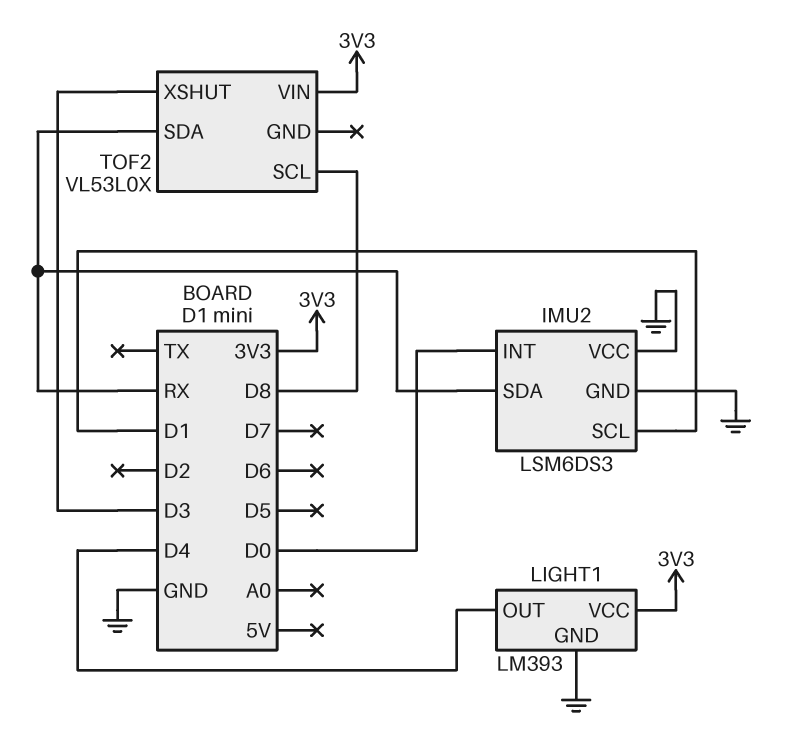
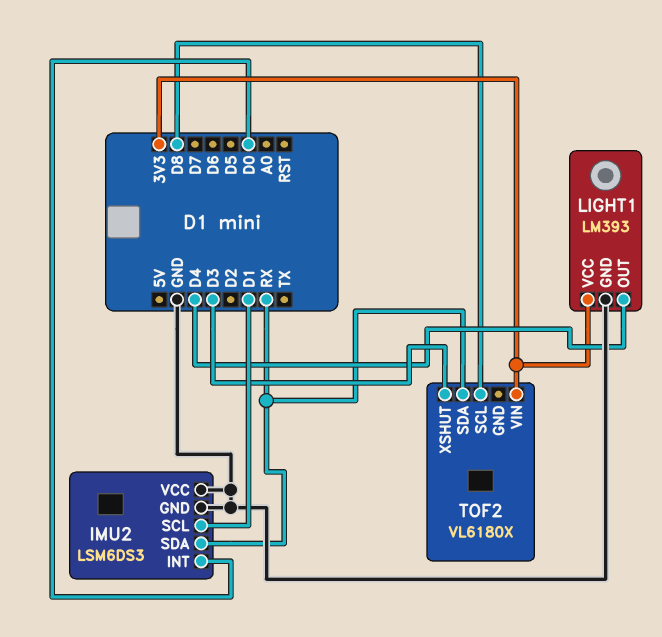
TOF2: VL53L0X -> VL6180X

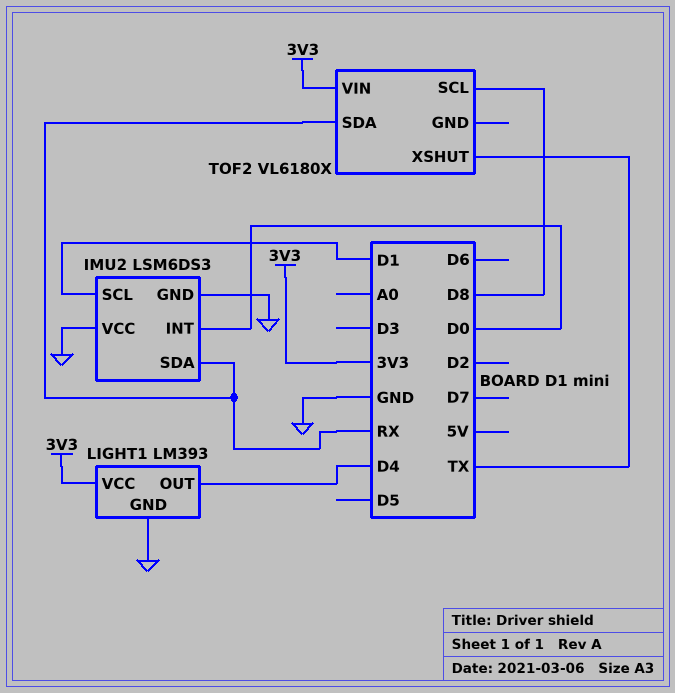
TOF2 pin XSHUT: D3 -> TX

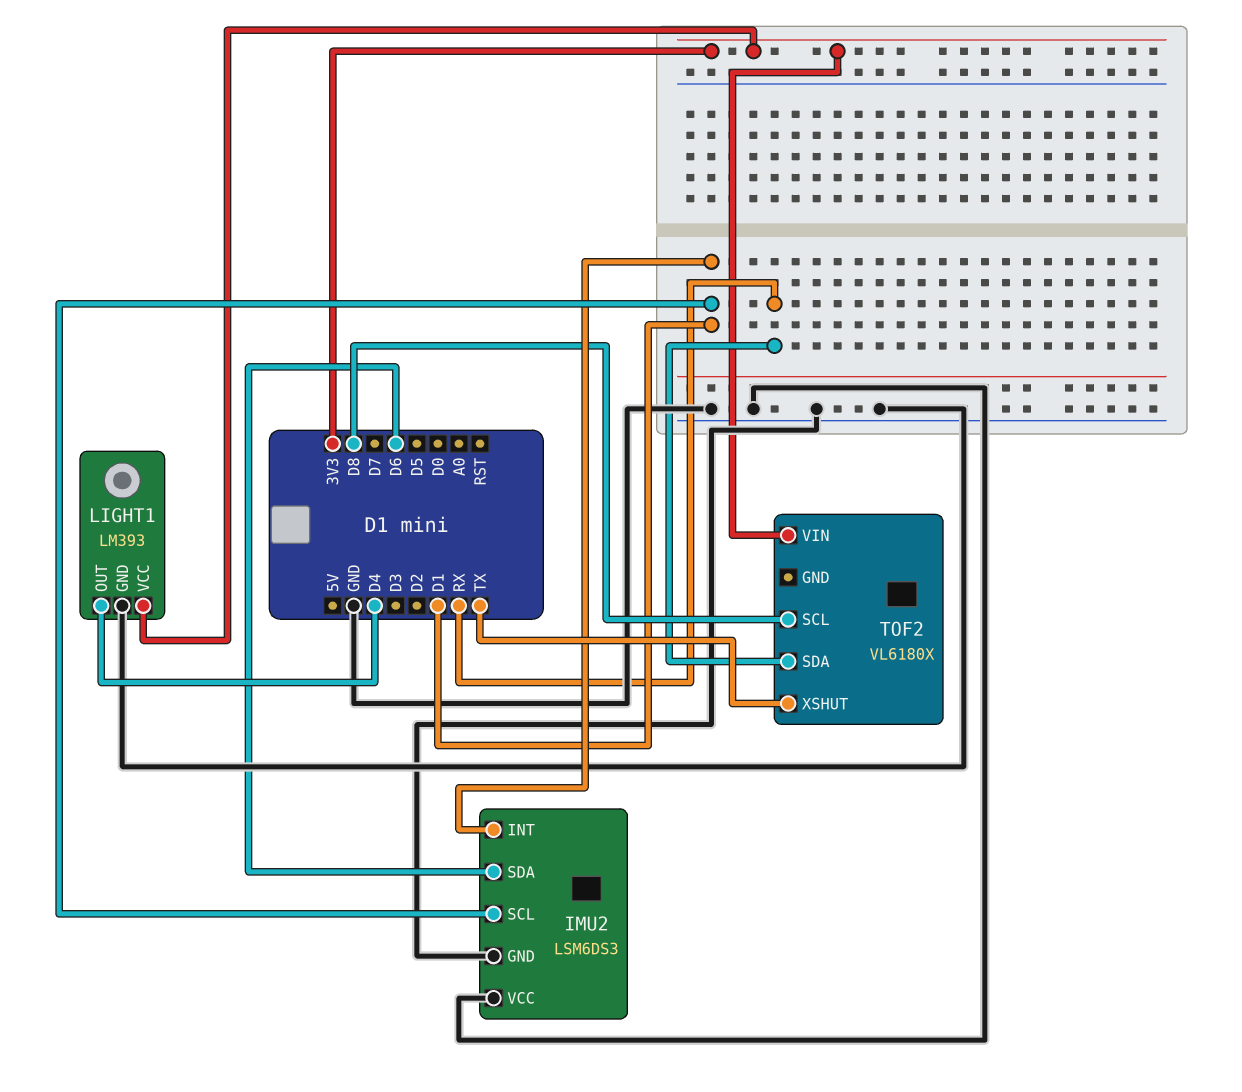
IMU2 pin INT: D0 -> D1
IMU2 pin SDA: RX -> D6

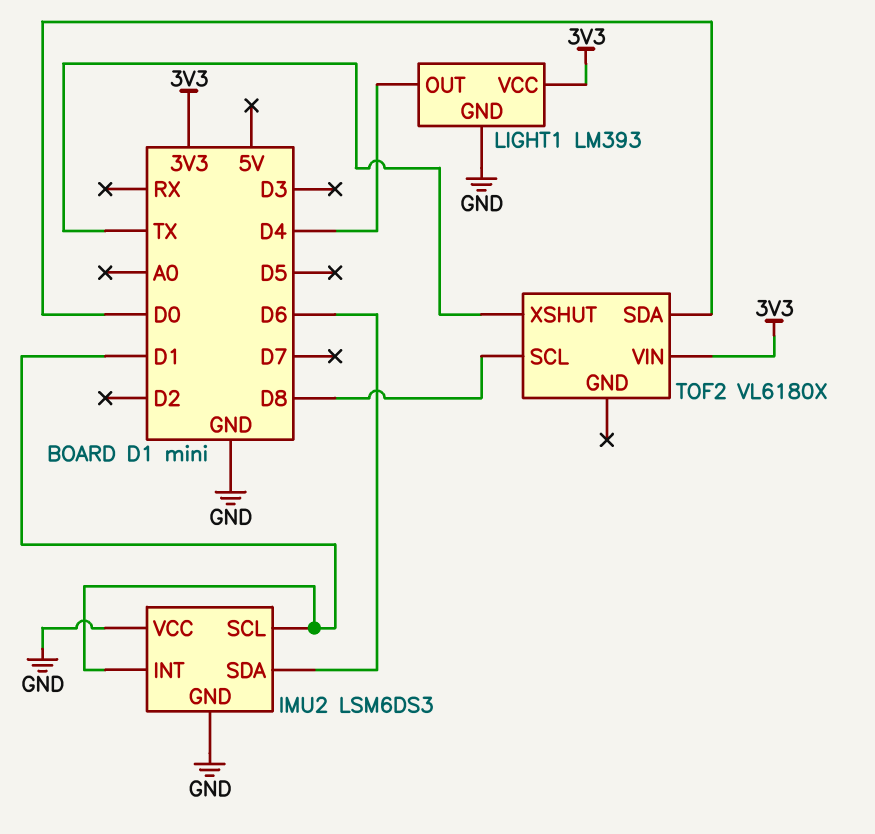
TOF2 pin SDA: RX -> D0

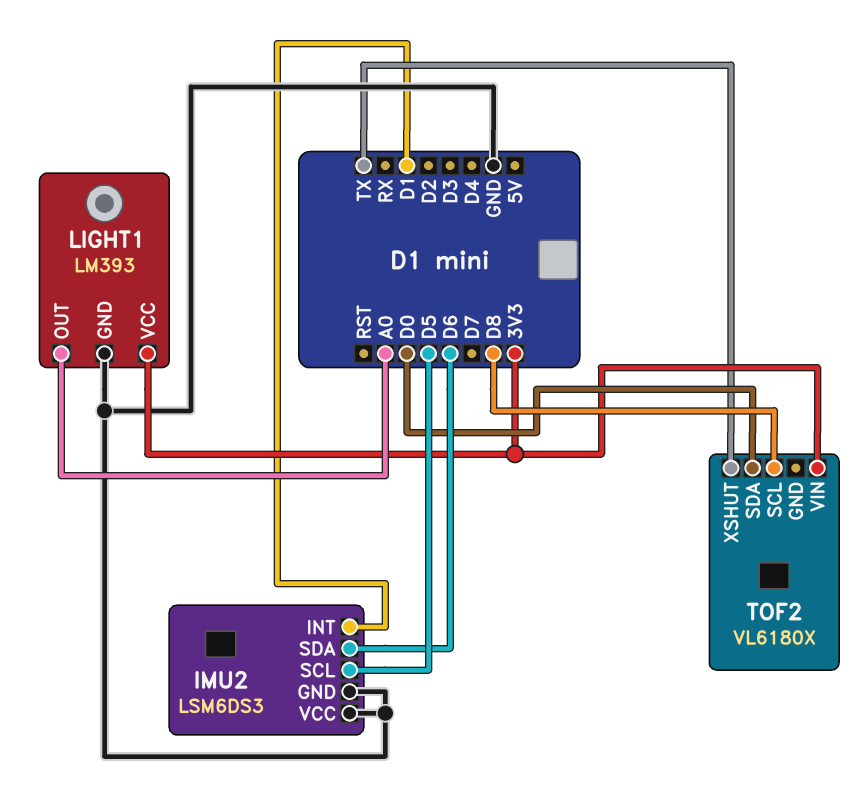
IMU2 pin SCL: D1 -> D5
LIGHT1 pin OUT: D4 -> A0

